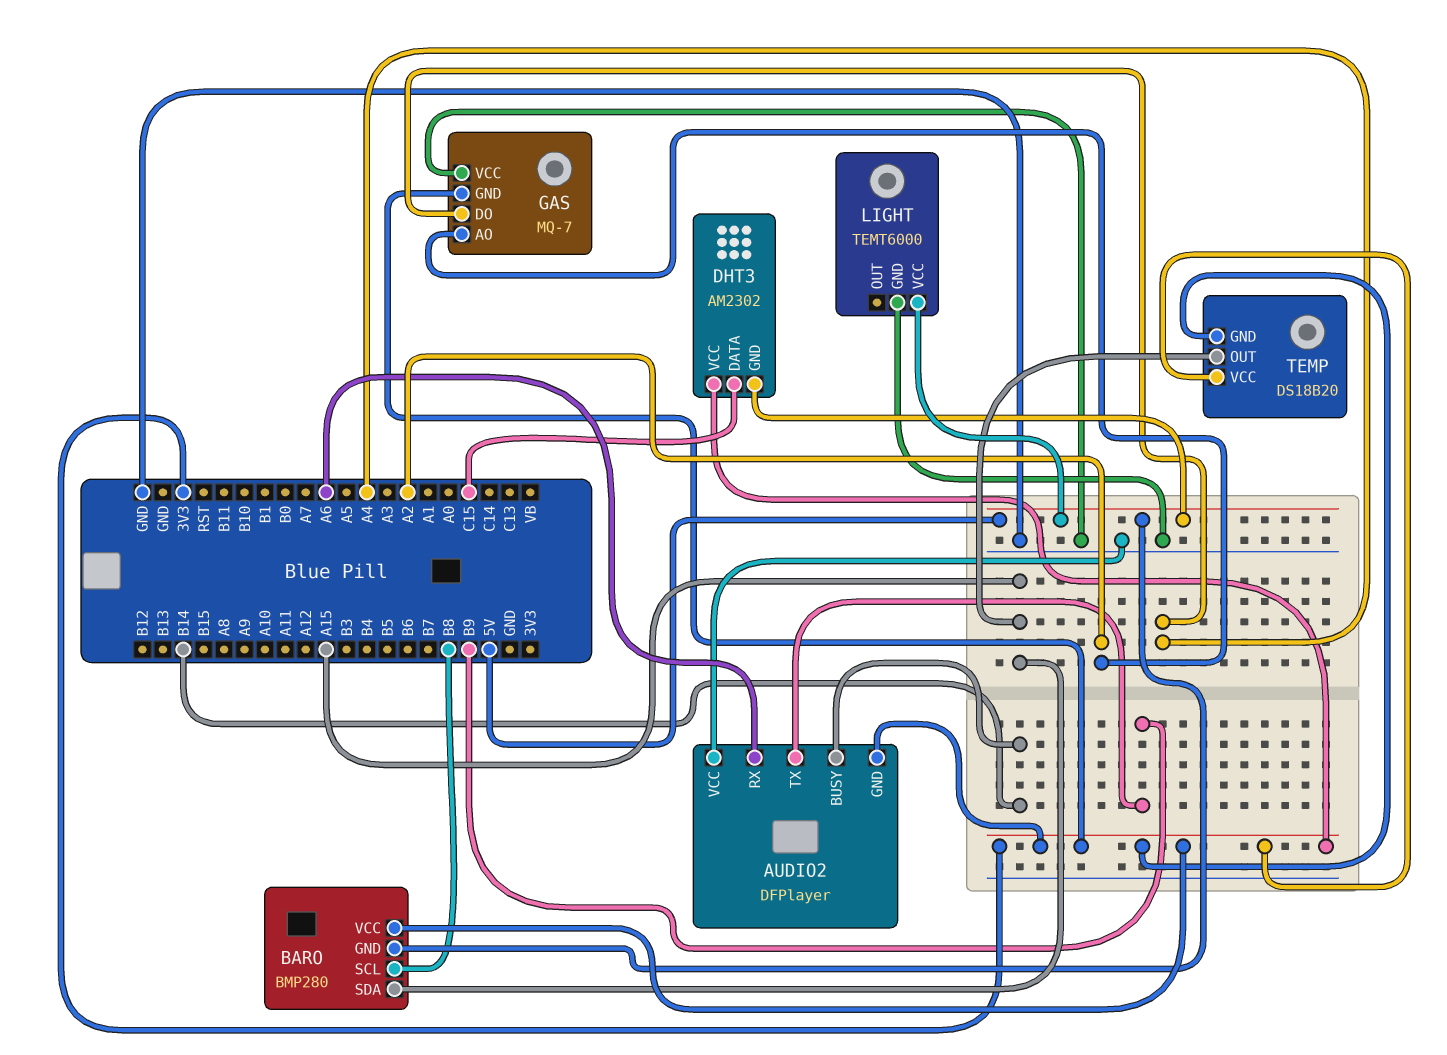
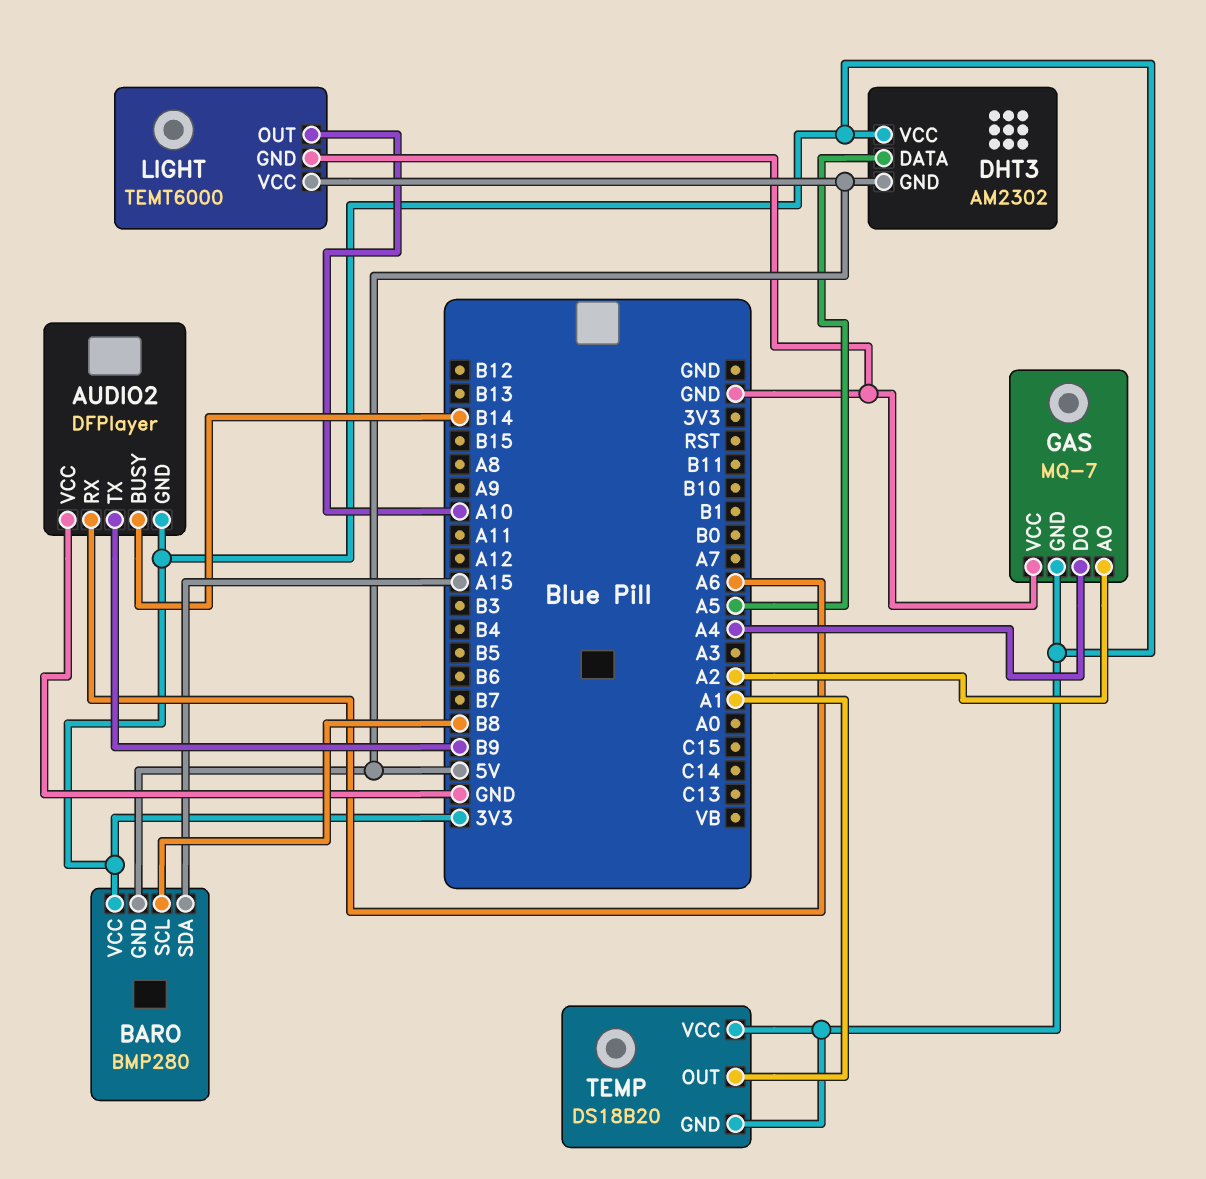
DHT3 pin DATA: C15 -> A5
LIGHT pin OUT: none -> A10
TEMP pin OUT: A15 -> A1

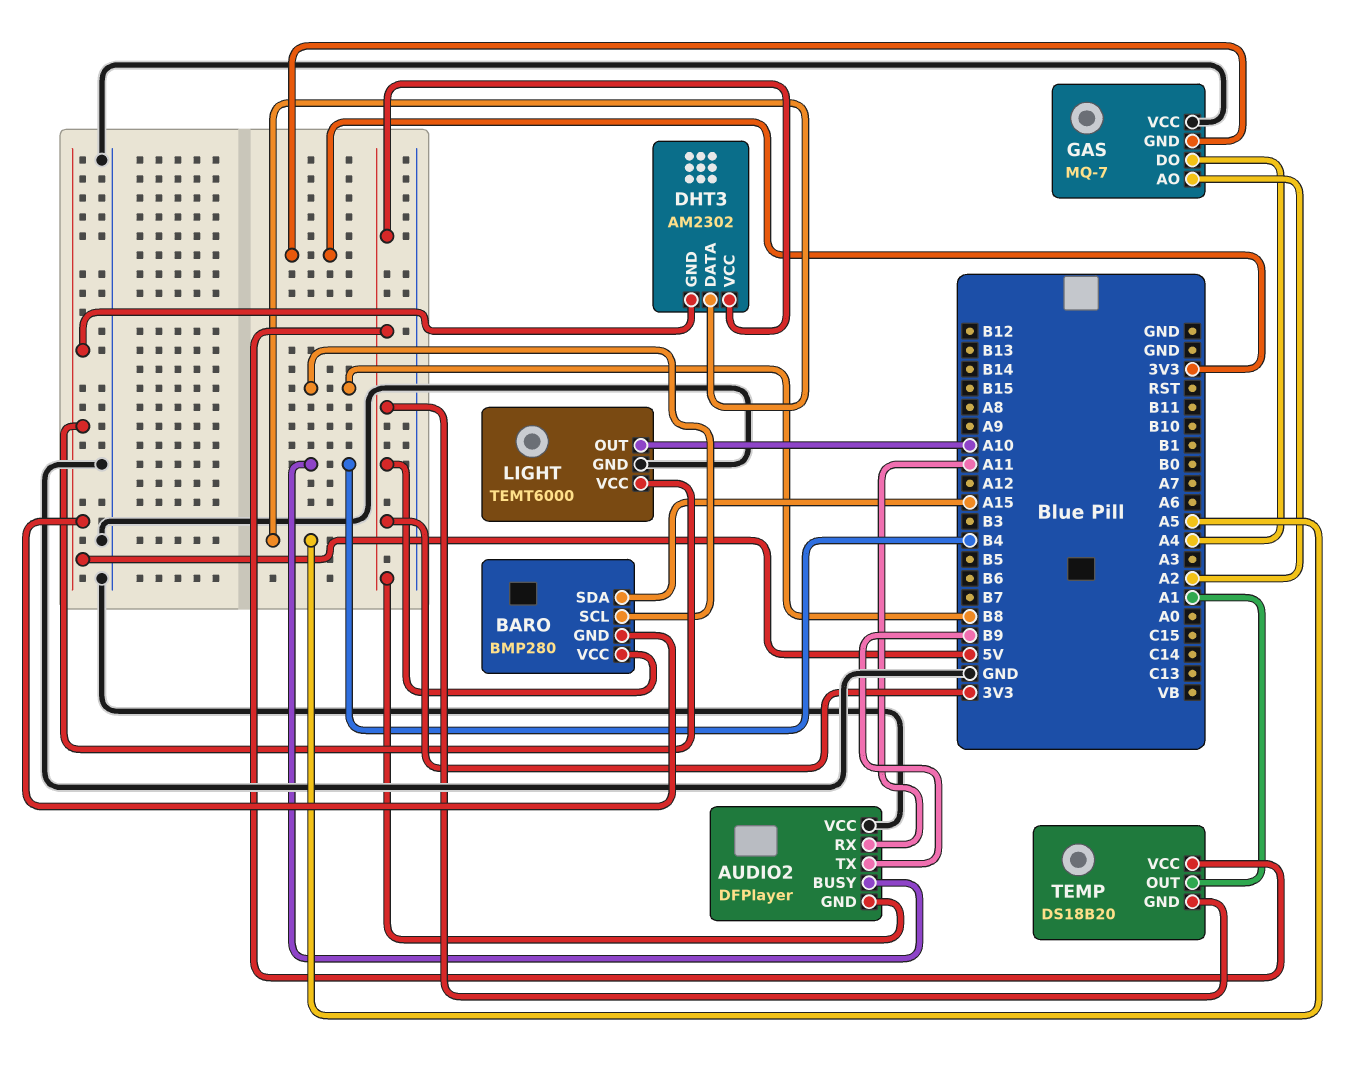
AUDIO2 pin BUSY: B14 -> B4
AUDIO2 pin RX: A6 -> A11

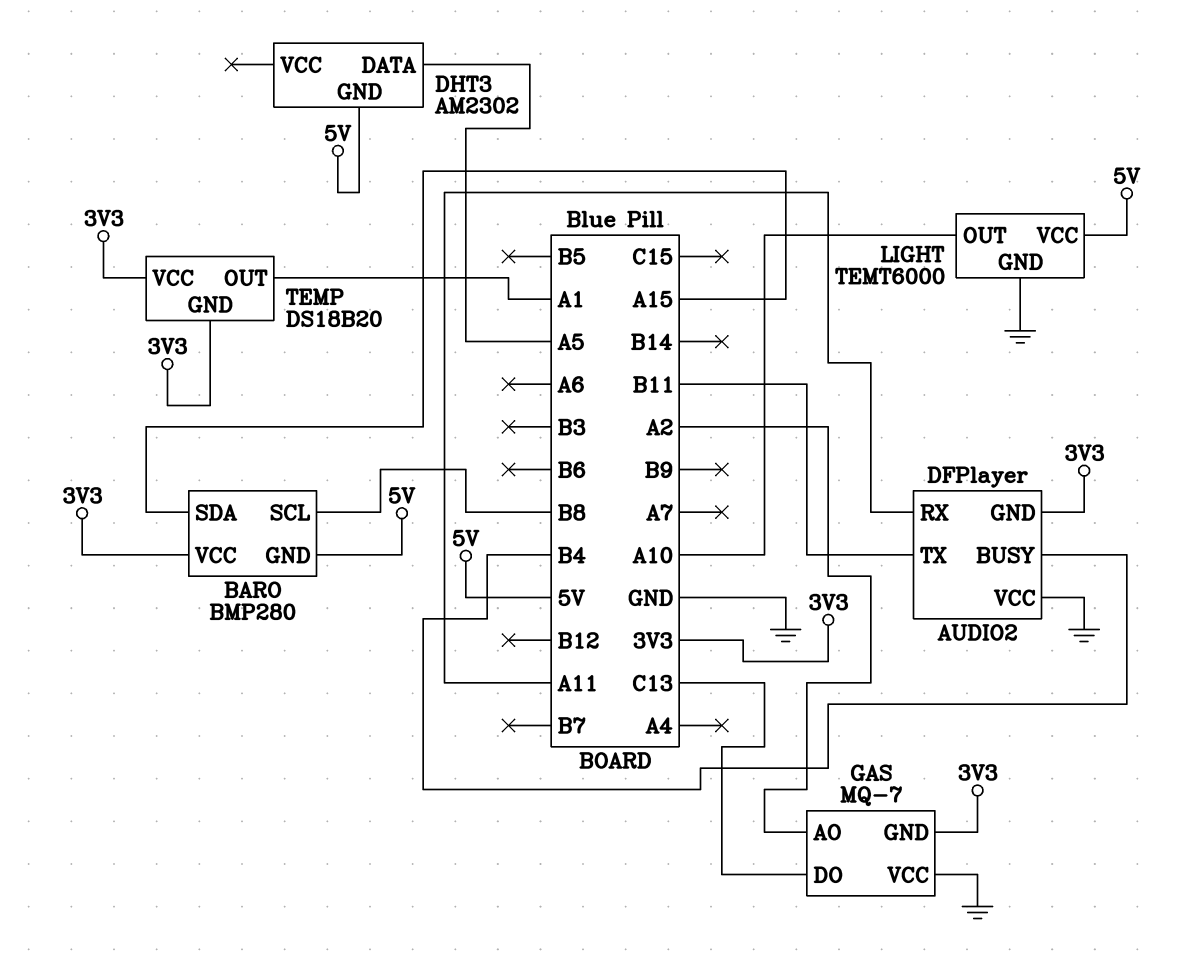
AUDIO2 pin TX: B9 -> B11
DHT3 pin VCC: 3V3 -> none
GAS pin DO: A4 -> C13

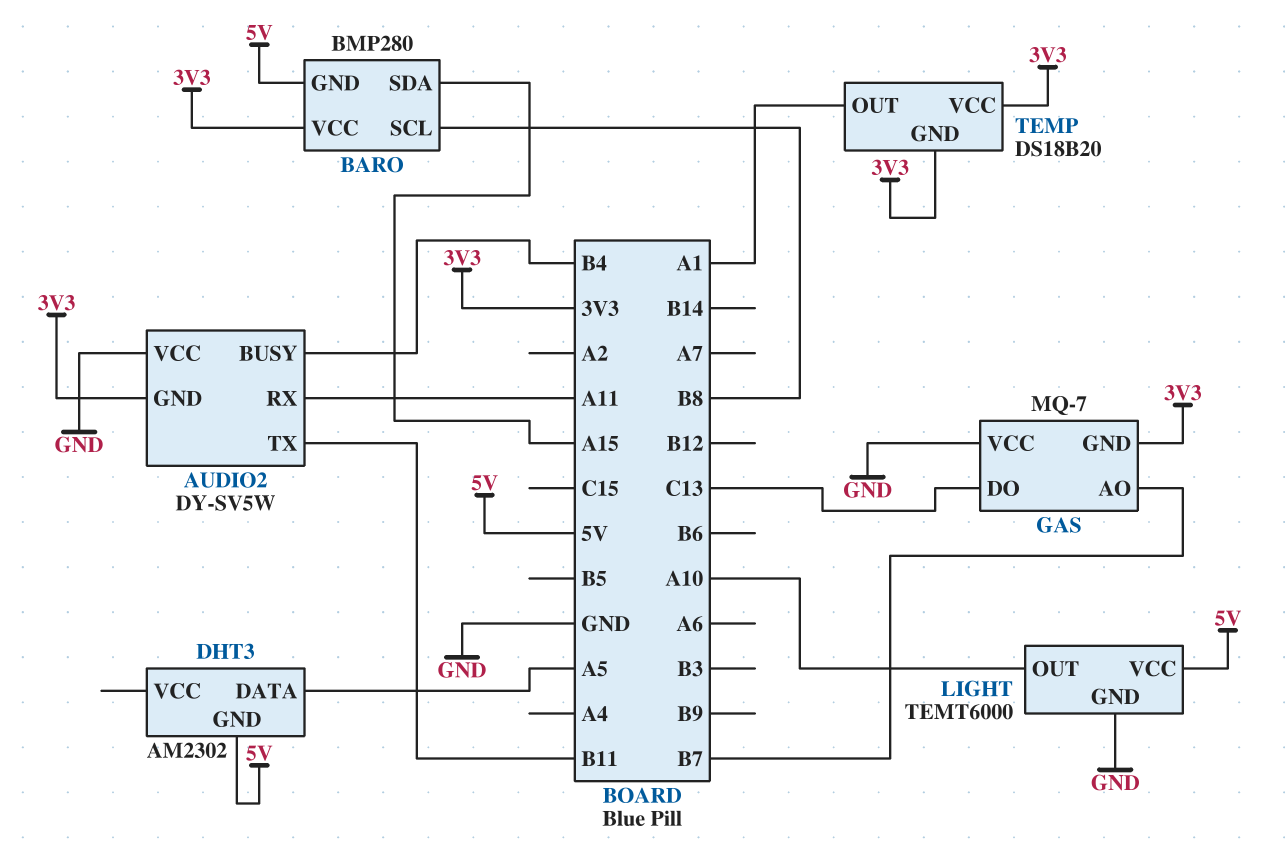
AUDIO2: DFPlayer -> DY-SV5W
GAS pin AO: A2 -> B7

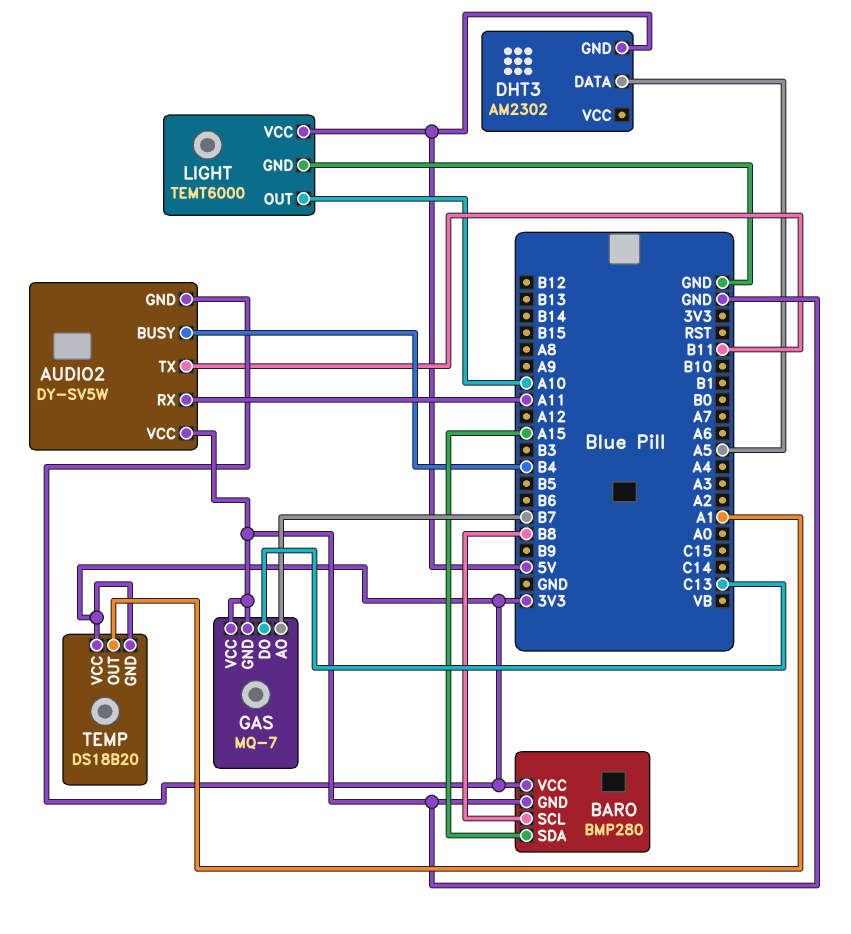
BARO pin GND: 5V -> GND
GAS pin GND: 3V3 -> GND

